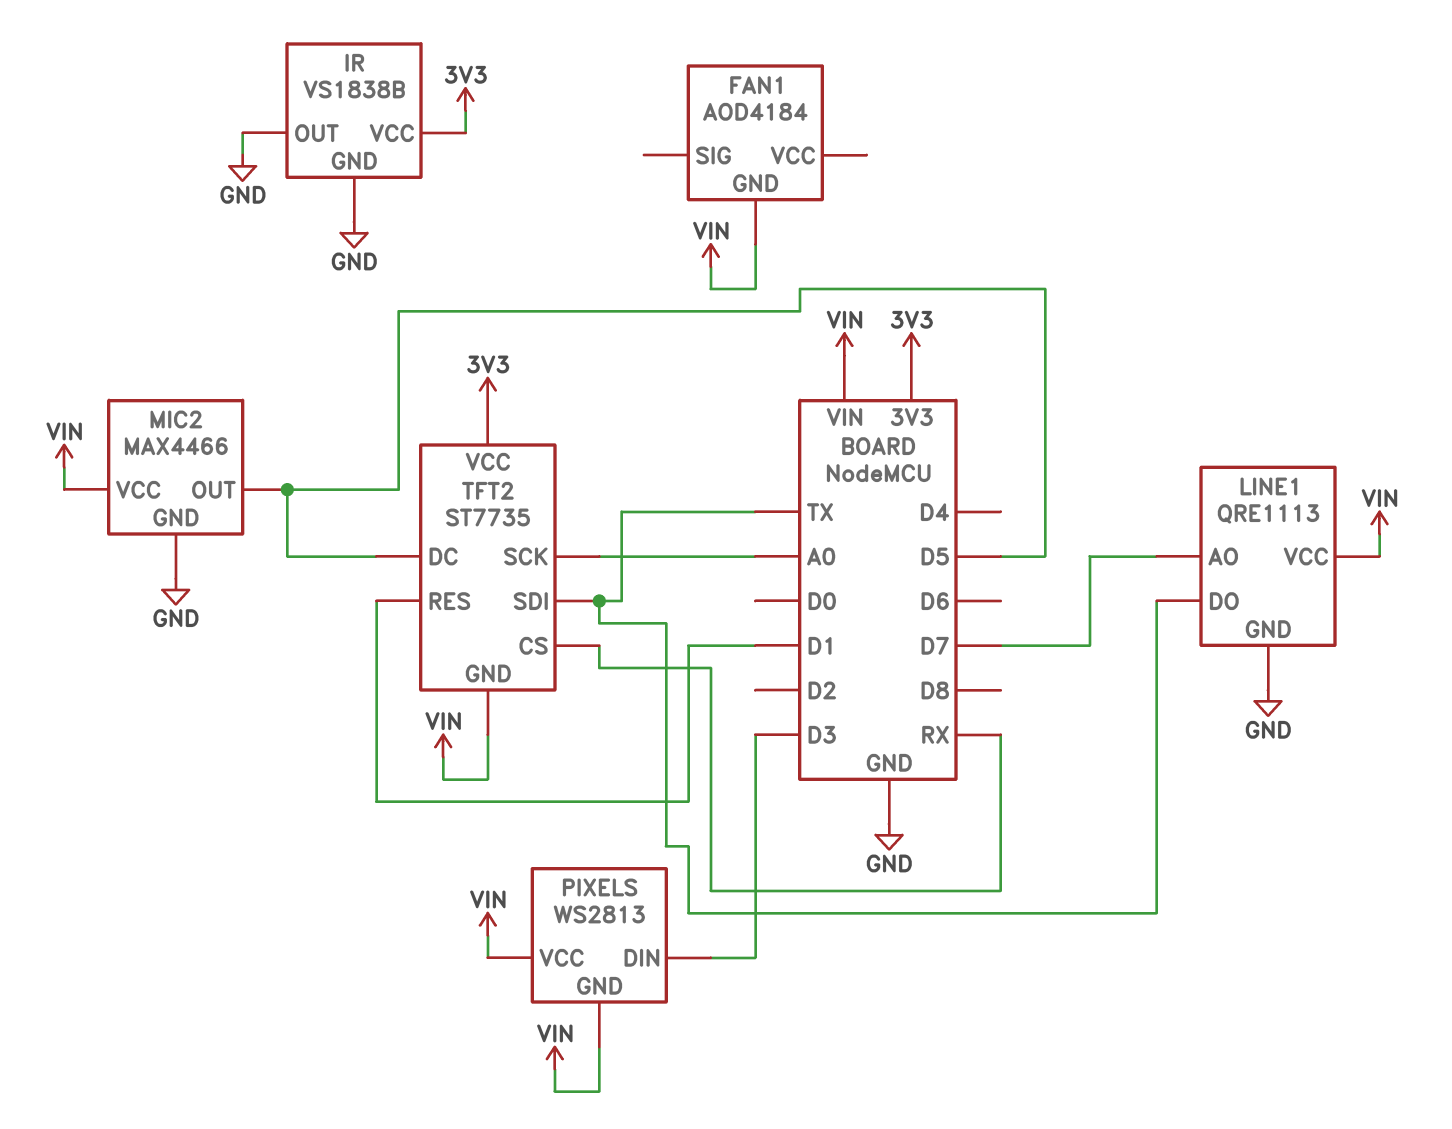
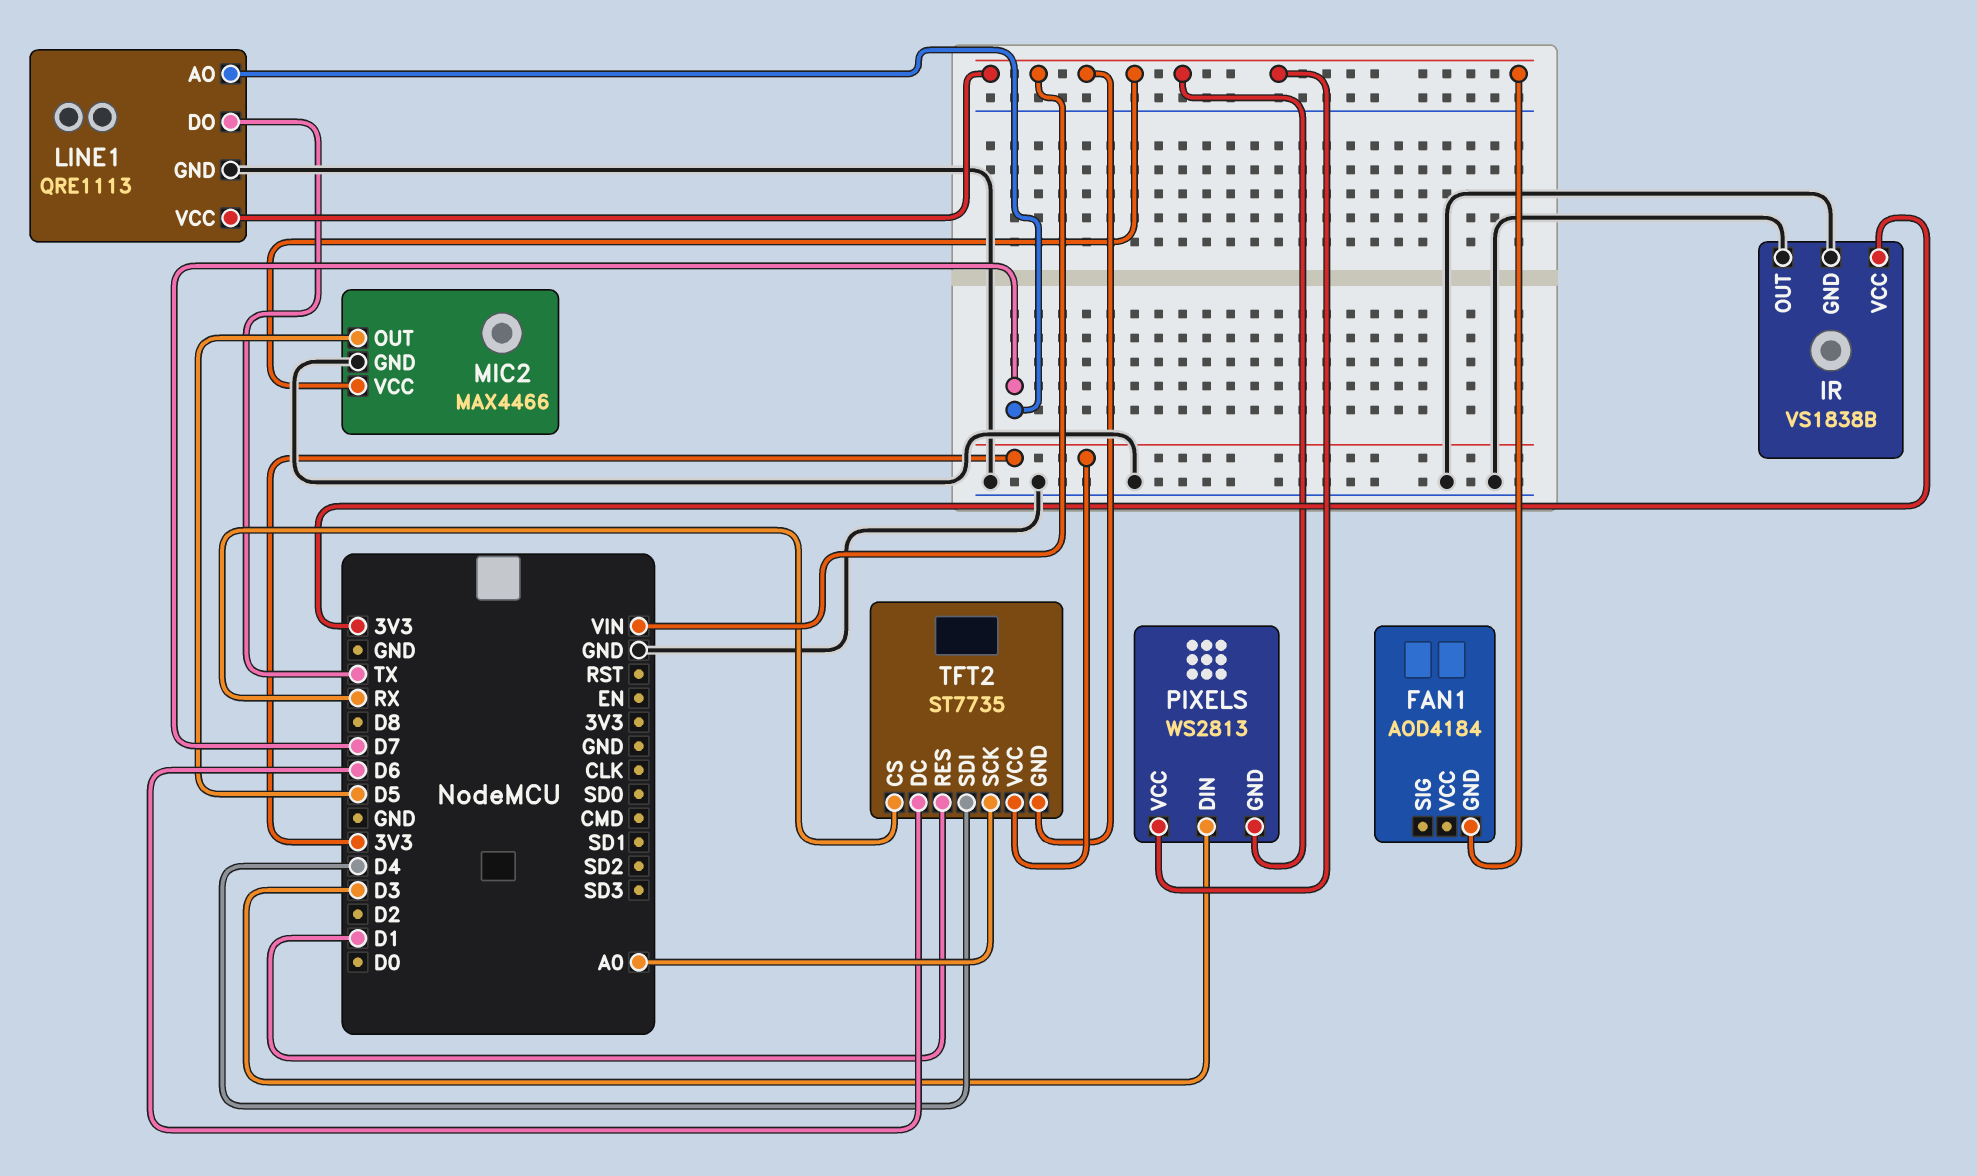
TFT2 pin DC: D5 -> D6
TFT2 pin SDI: TX -> D4

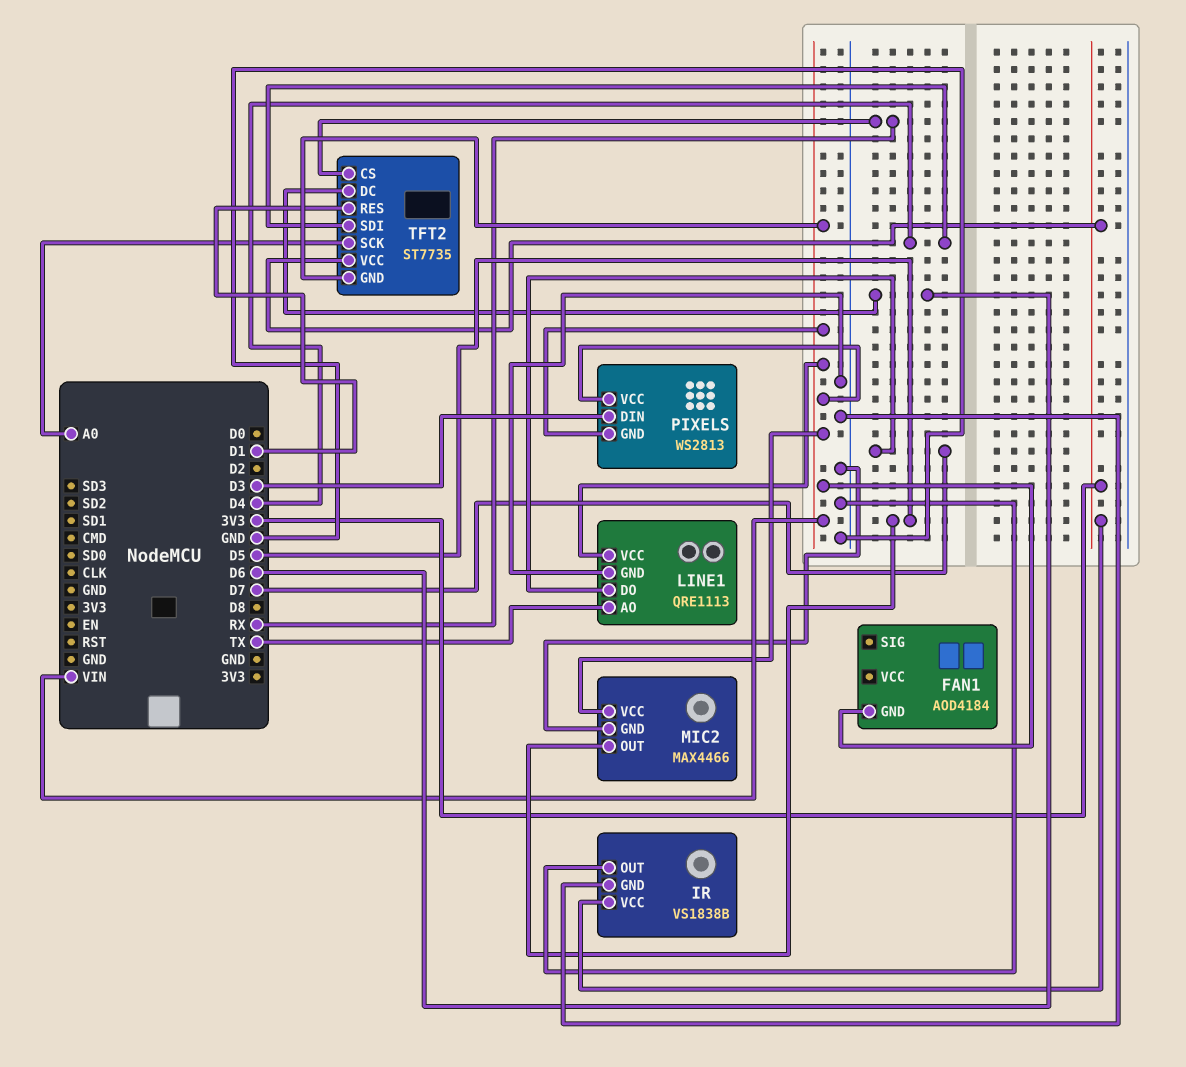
LINE1 pin AO: D7 -> TX
LINE1 pin DO: TX -> D7

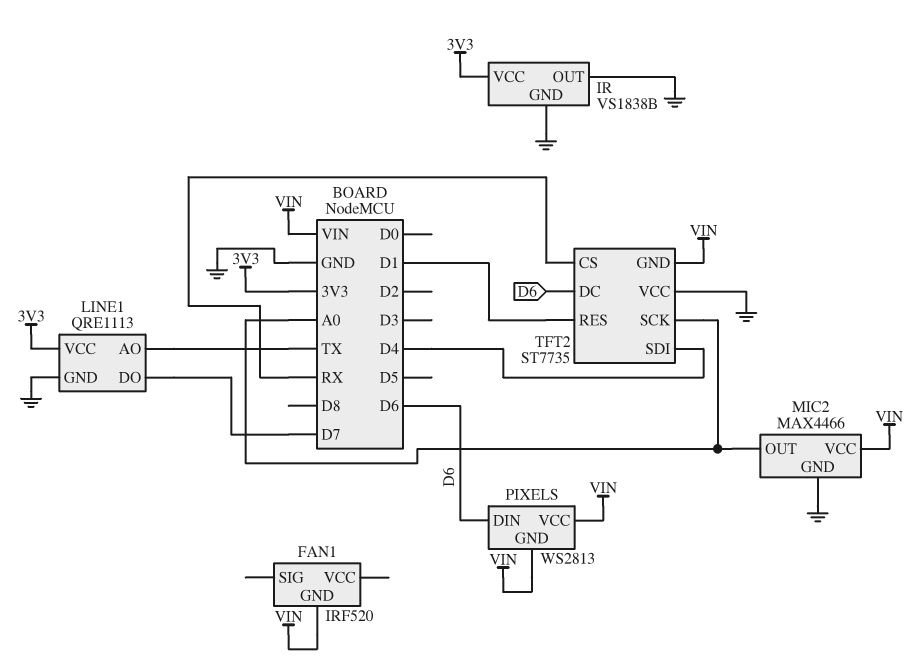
FAN1: AOD4184 -> IRF520
LINE1 pin VCC: VIN -> 3V3
MIC2 pin OUT: D5 -> A0
PIXELS pin DIN: D3 -> D6
TFT2 pin VCC: 3V3 -> GND

